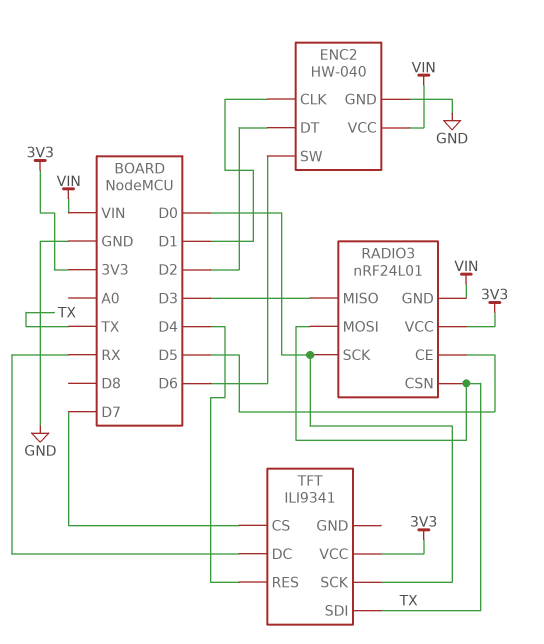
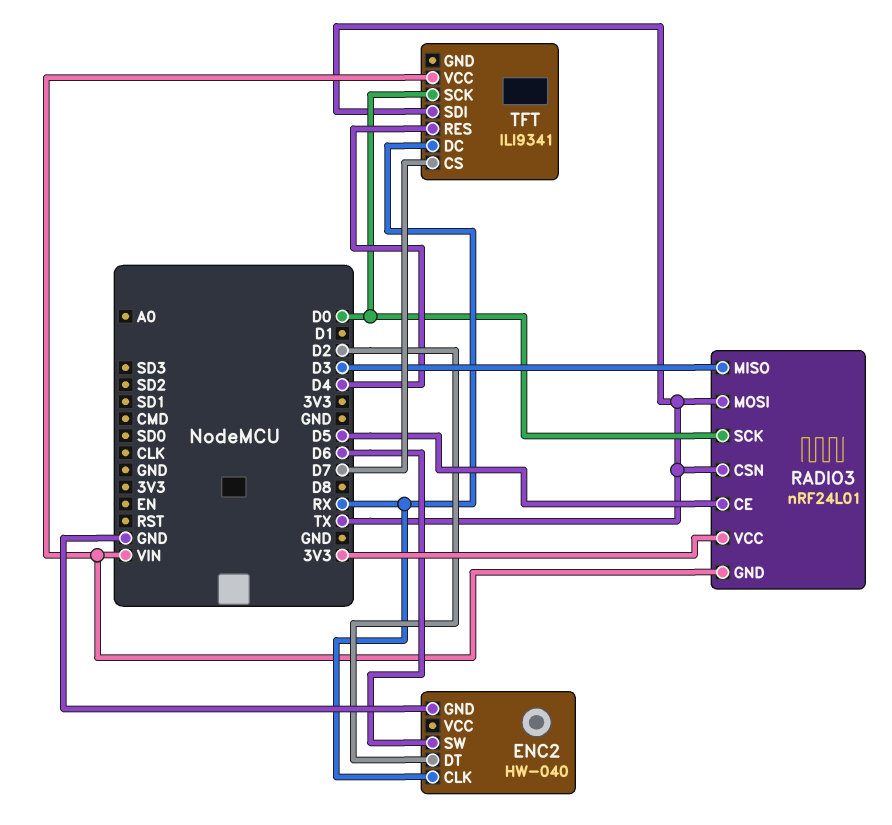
ENC2 pin CLK: D1 -> RX
ENC2 pin VCC: VIN -> none
TFT pin VCC: 3V3 -> VIN

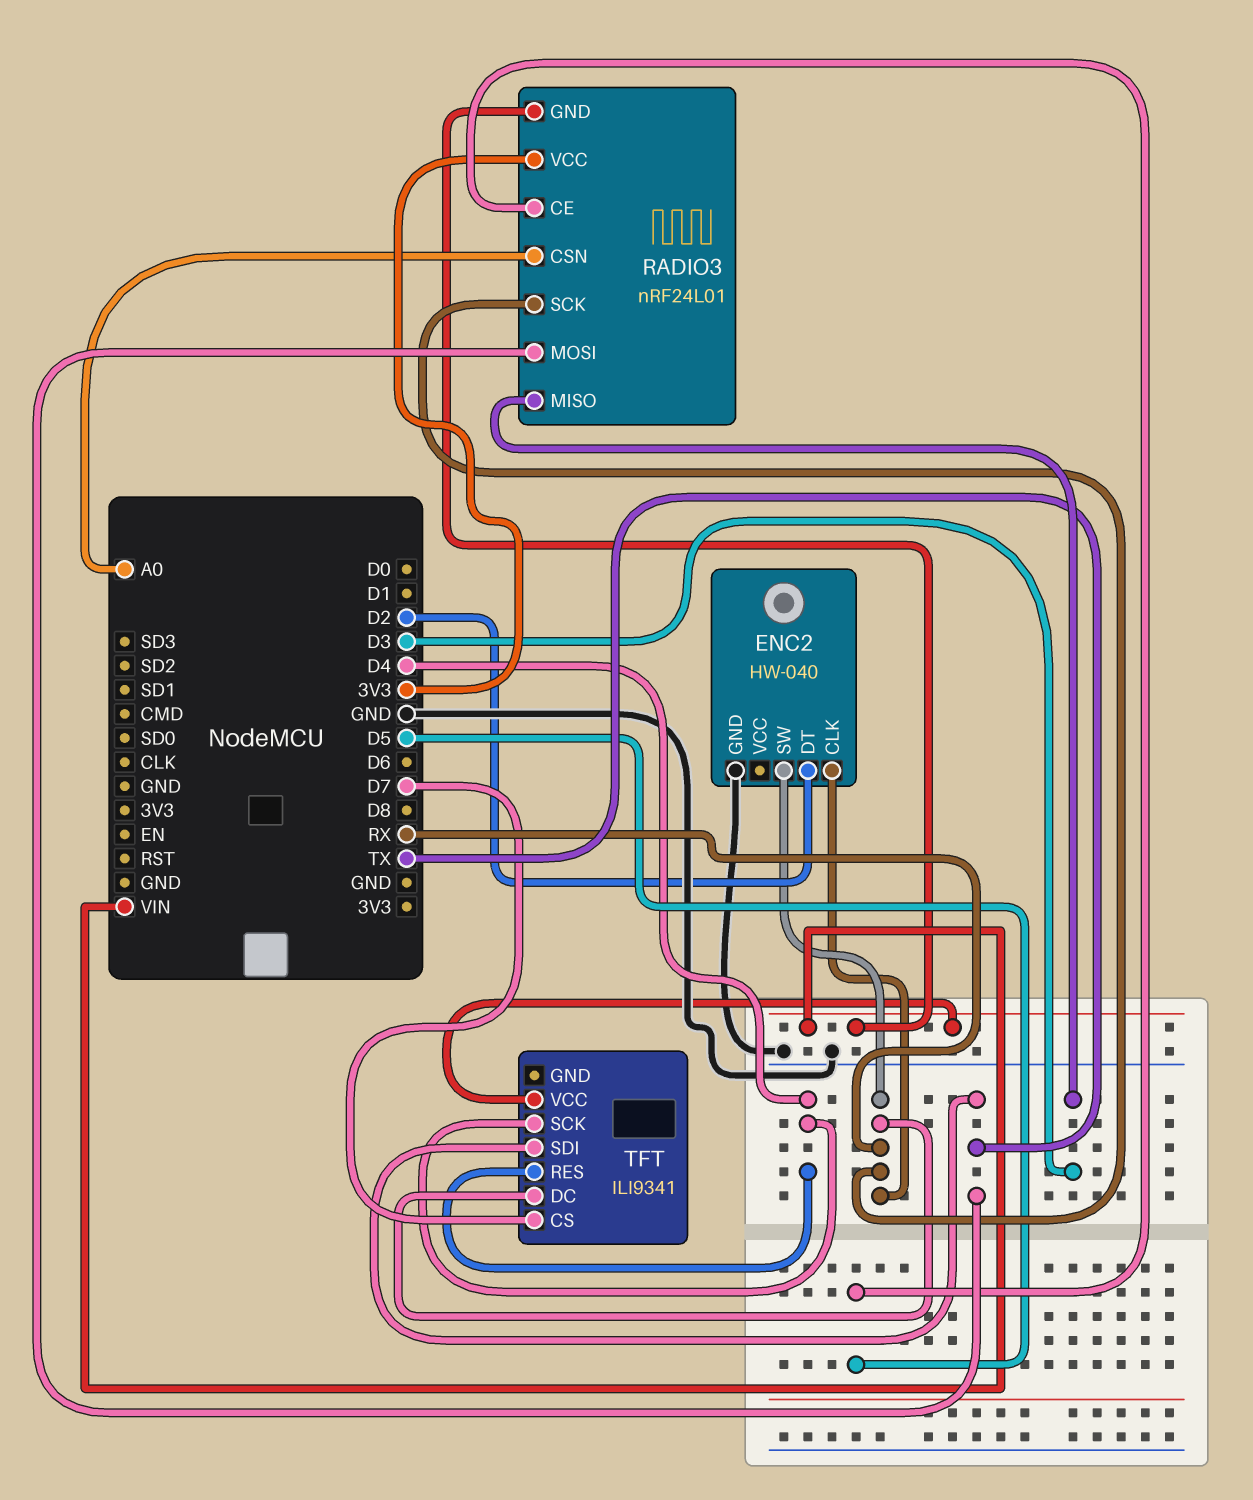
ENC2 pin SW: D6 -> RX
RADIO3 pin CSN: TX -> A0
RADIO3 pin SCK: D0 -> RX
TFT pin SCK: D0 -> D4

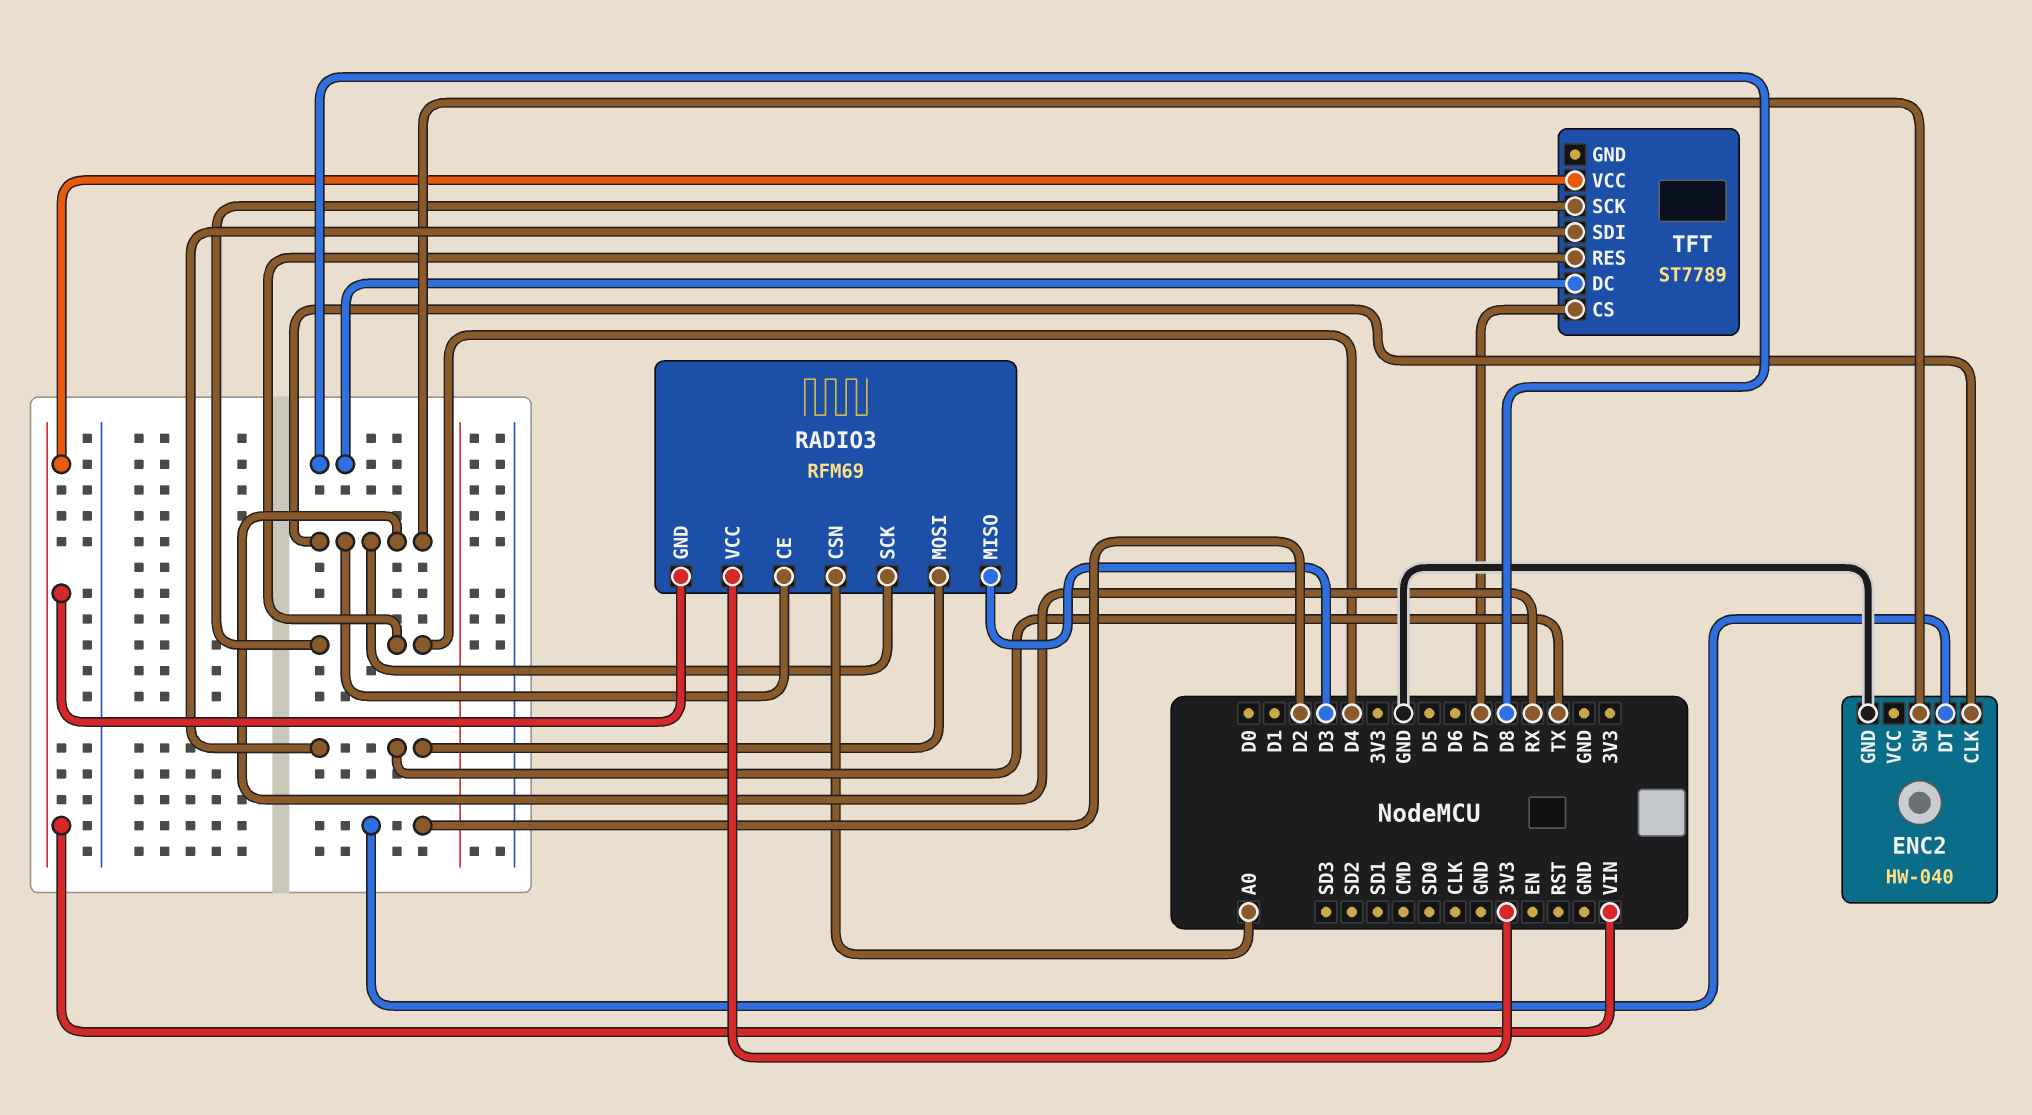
RADIO3: nRF24L01 -> RFM69
RADIO3 pin CE: D5 -> RX
TFT: ILI9341 -> ST7789
TFT pin DC: RX -> D8

